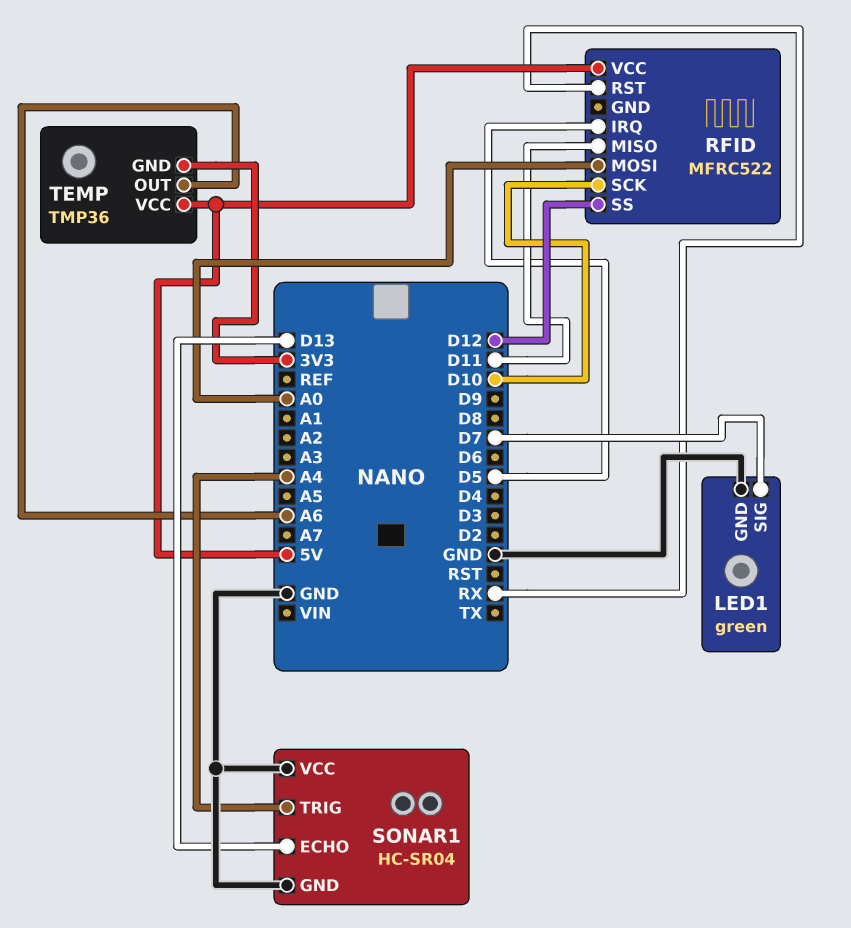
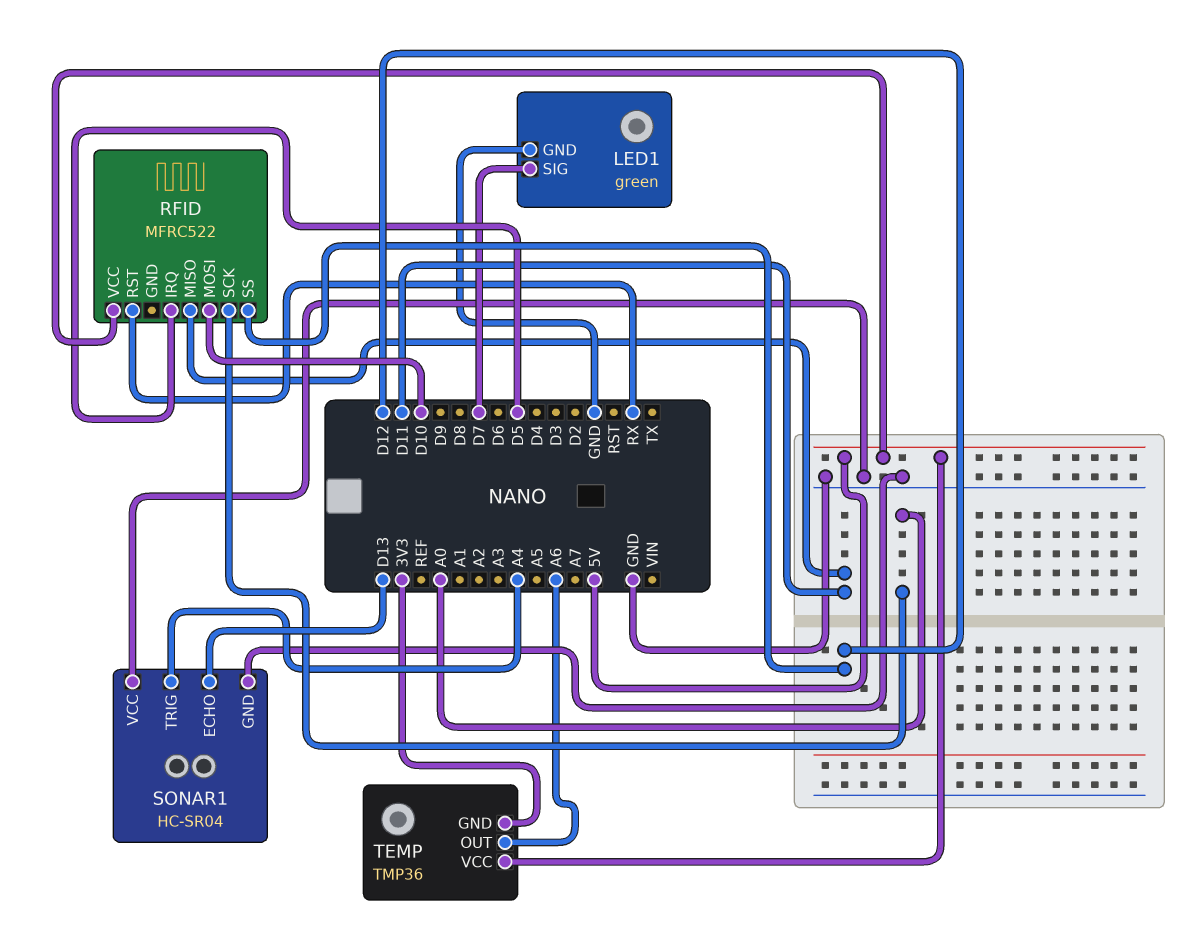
RFID pin MOSI: A0 -> D10
RFID pin SCK: D10 -> A0

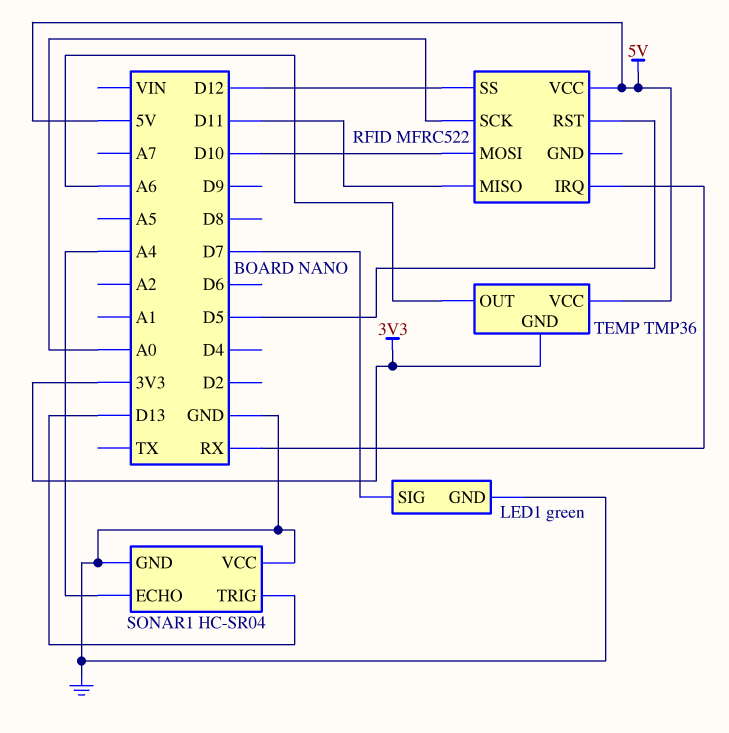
RFID pin IRQ: D5 -> RX
RFID pin RST: RX -> D5
SONAR1 pin ECHO: D13 -> A4
SONAR1 pin TRIG: A4 -> D13

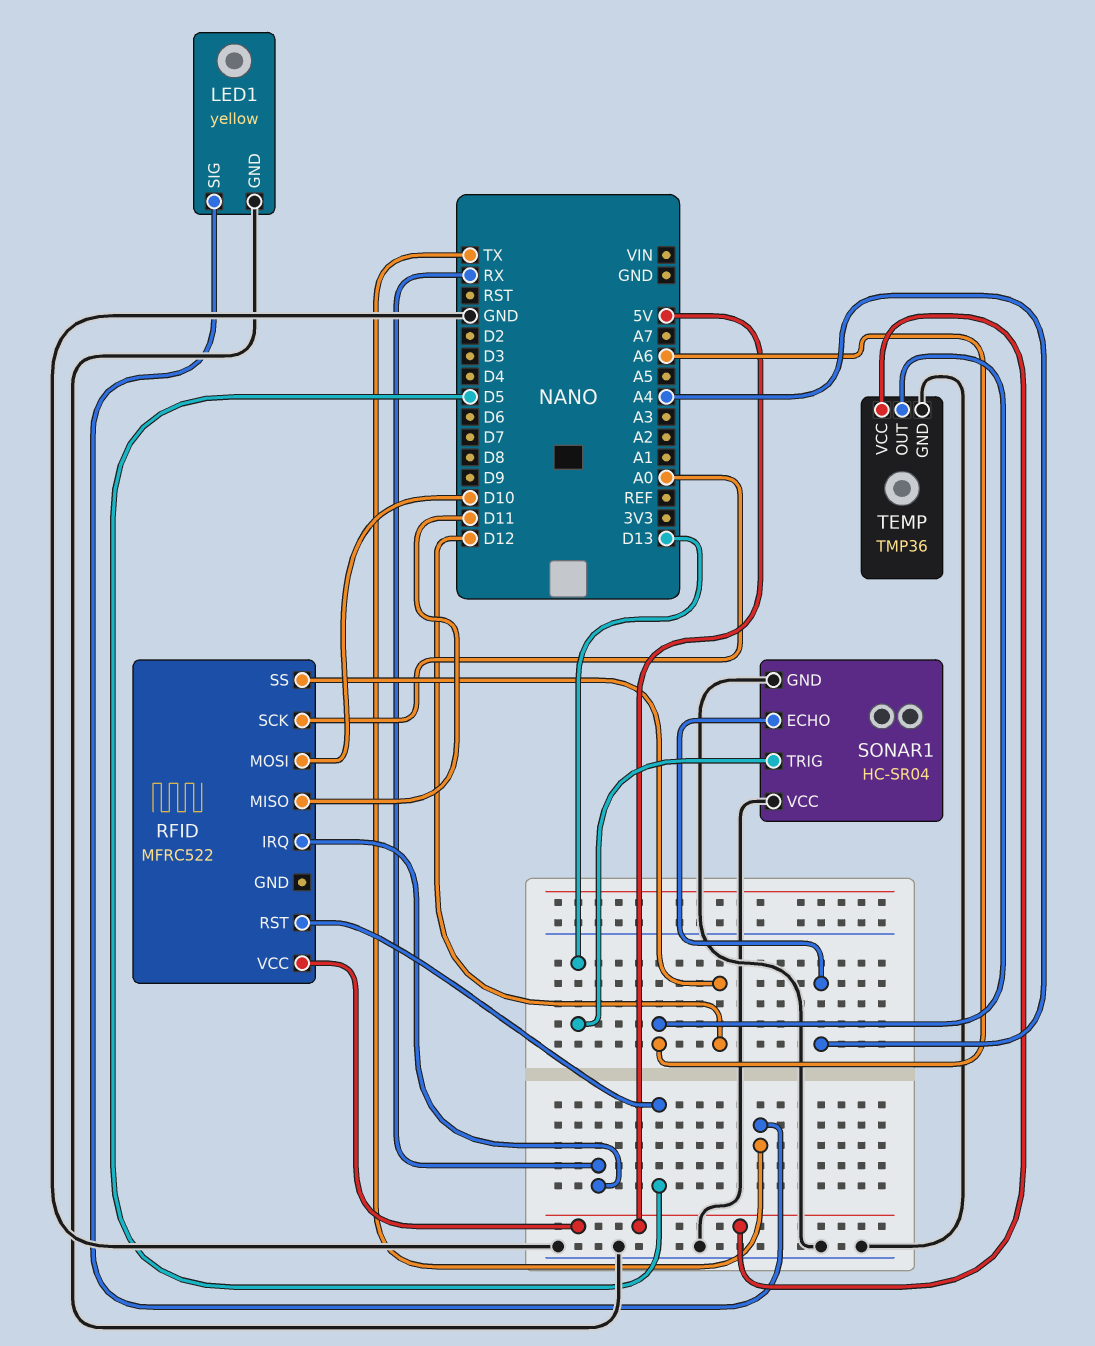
LED1: green -> yellow
LED1 pin SIG: D7 -> TX
TEMP pin GND: 3V3 -> GND

